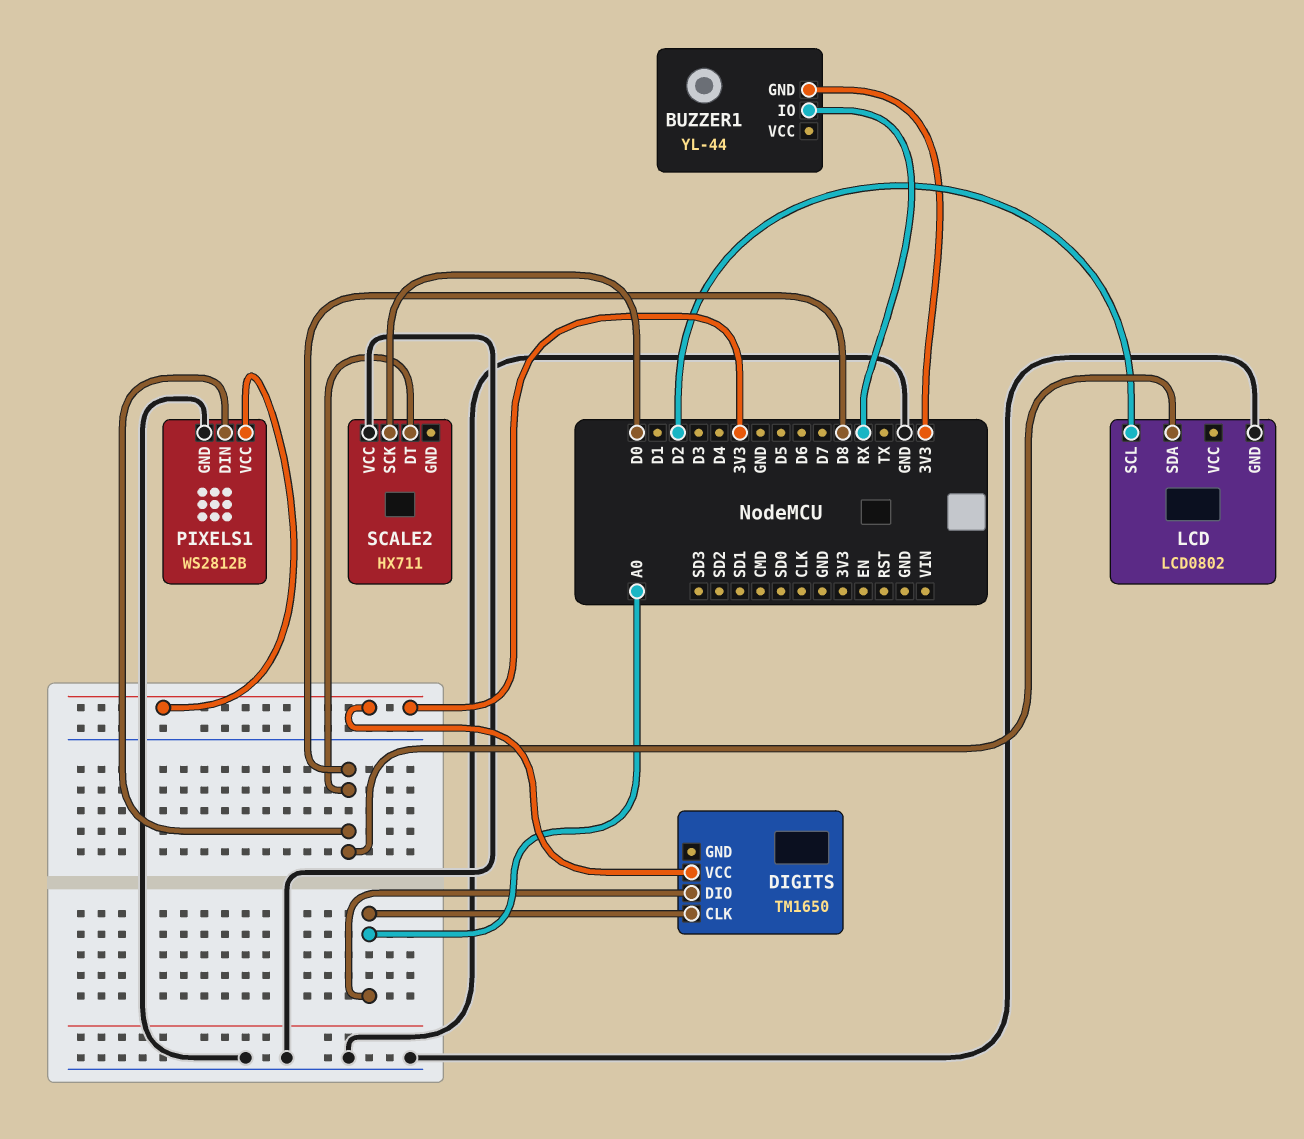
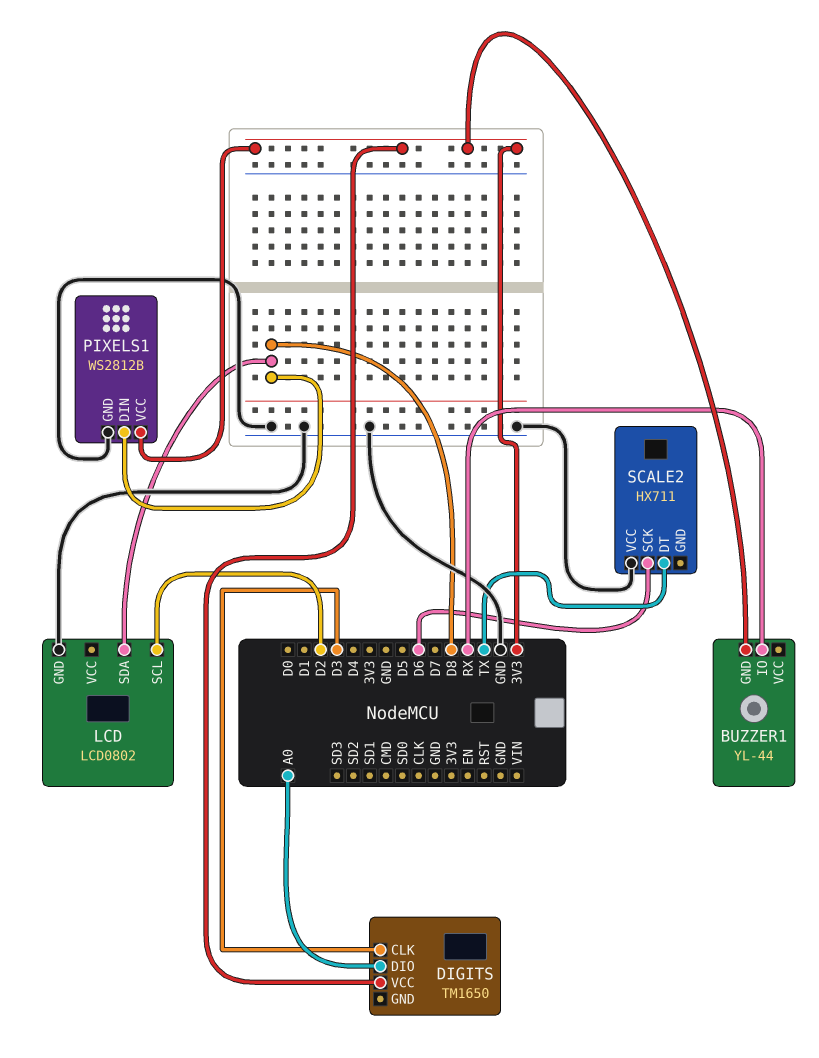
DIGITS pin CLK: A0 -> D3
SCALE2 pin DT: D8 -> TX
SCALE2 pin SCK: D0 -> D6

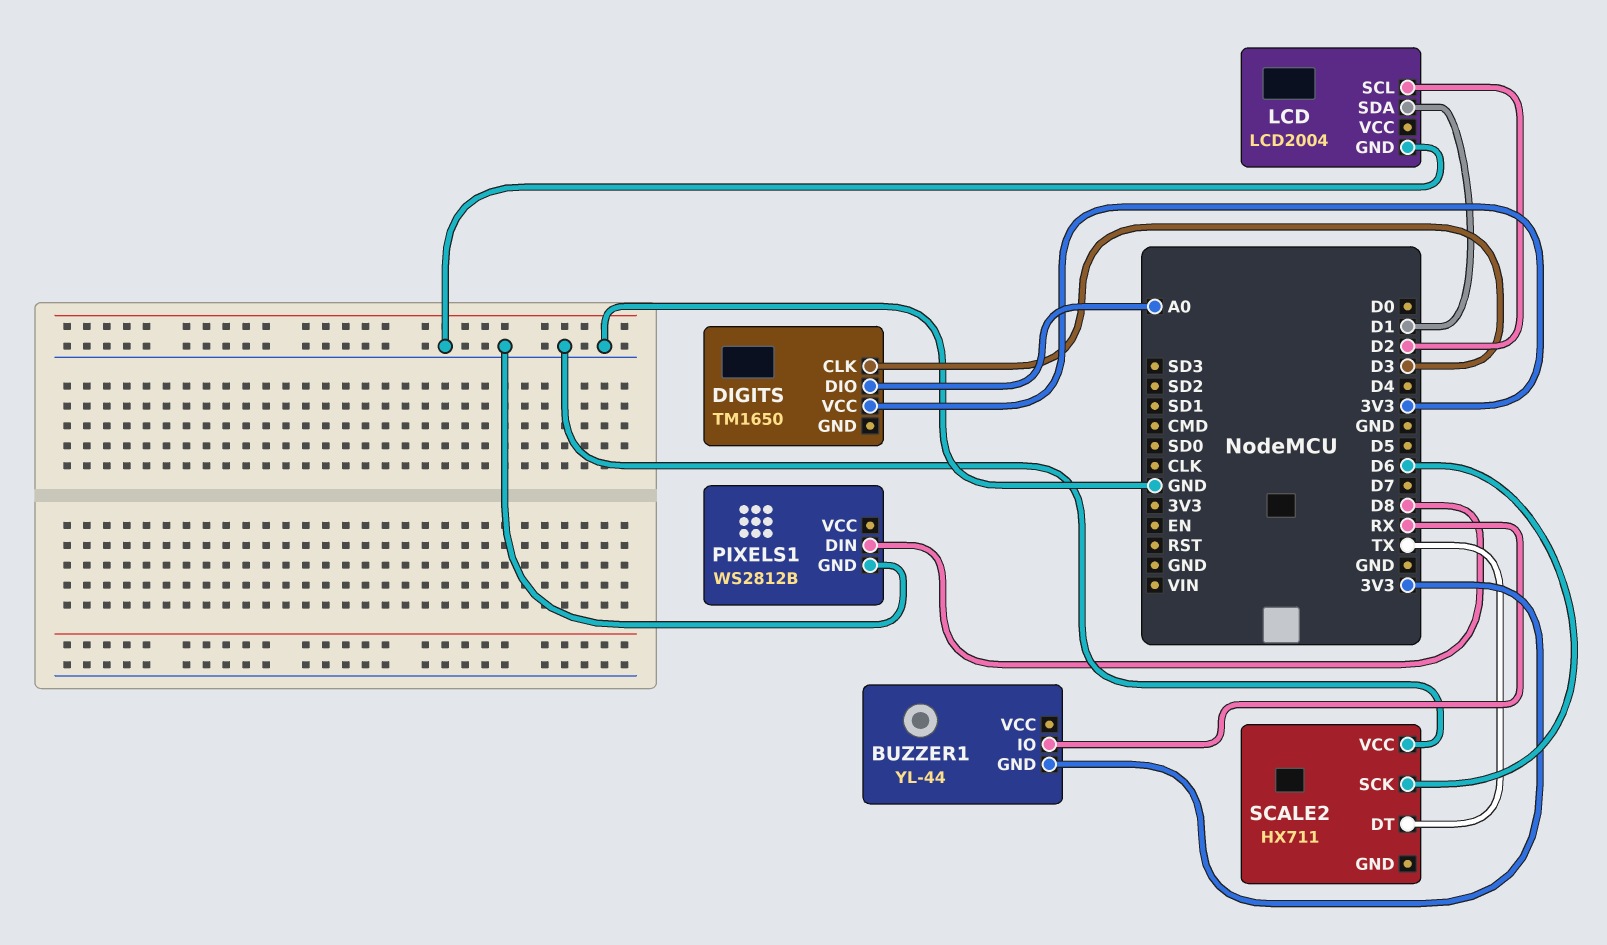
LCD: LCD0802 -> LCD2004
LCD pin SDA: D8 -> D1
PIXELS1 pin VCC: 3V3 -> none

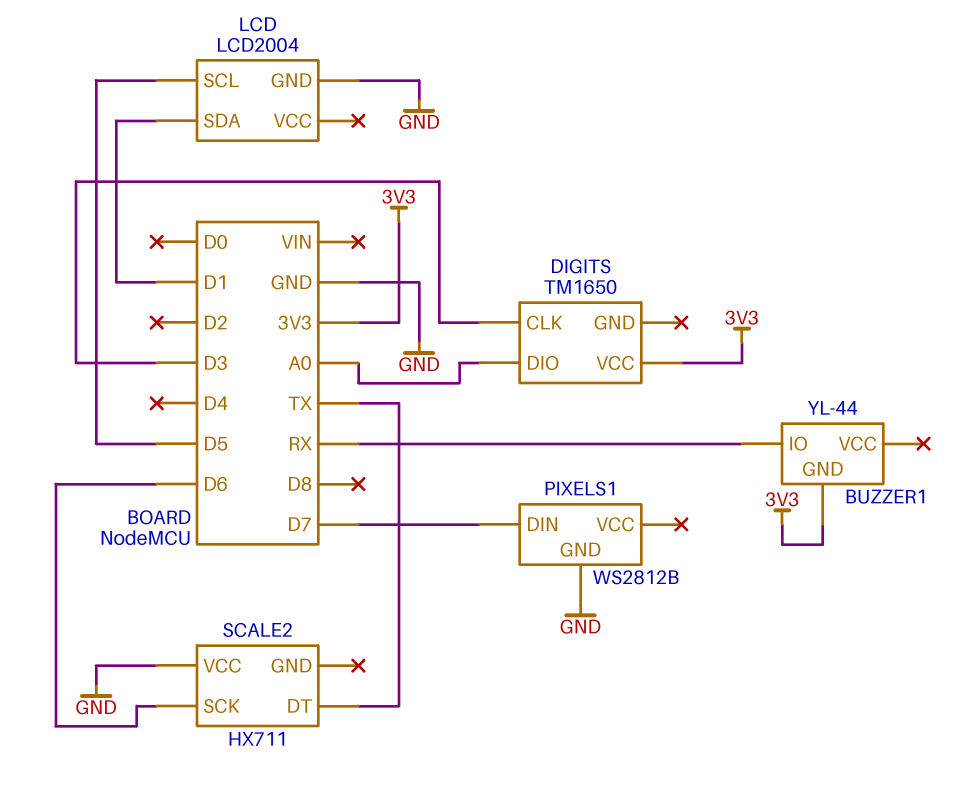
LCD pin SCL: D2 -> D5
PIXELS1 pin DIN: D8 -> D7

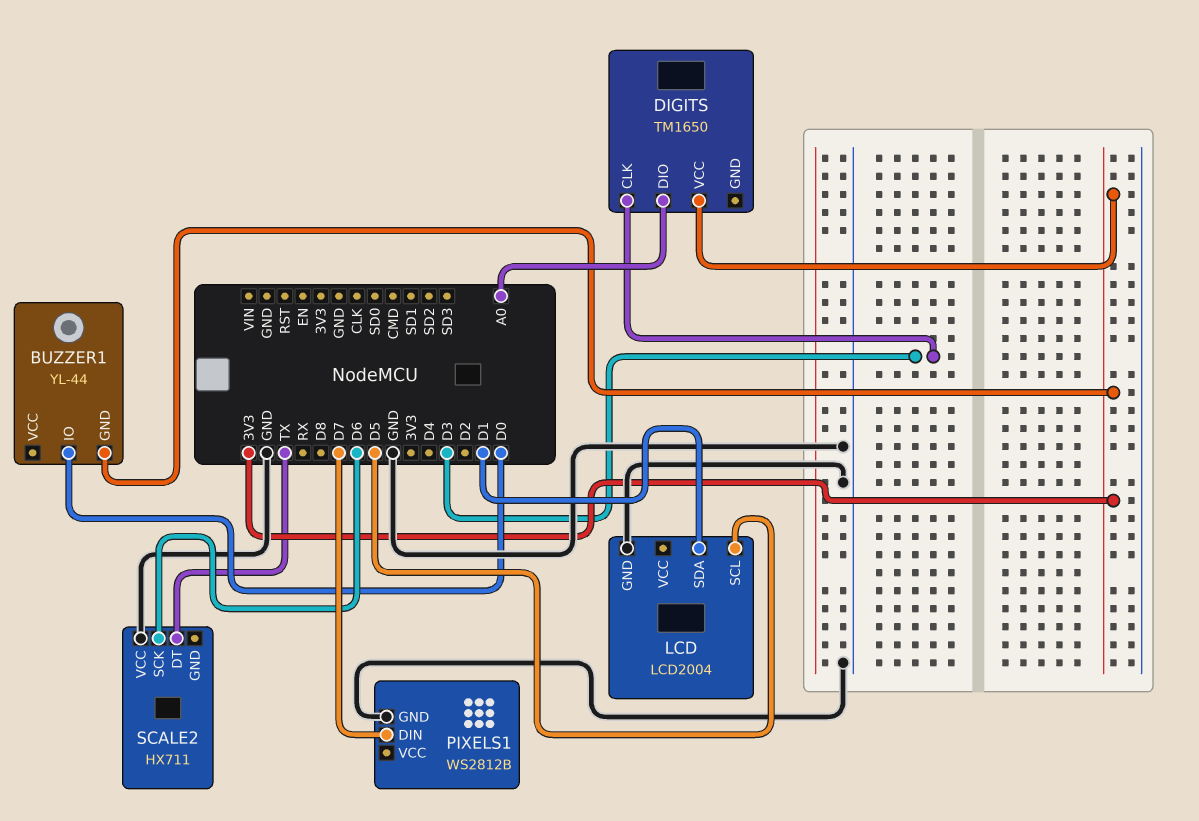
BUZZER1 pin IO: RX -> D0

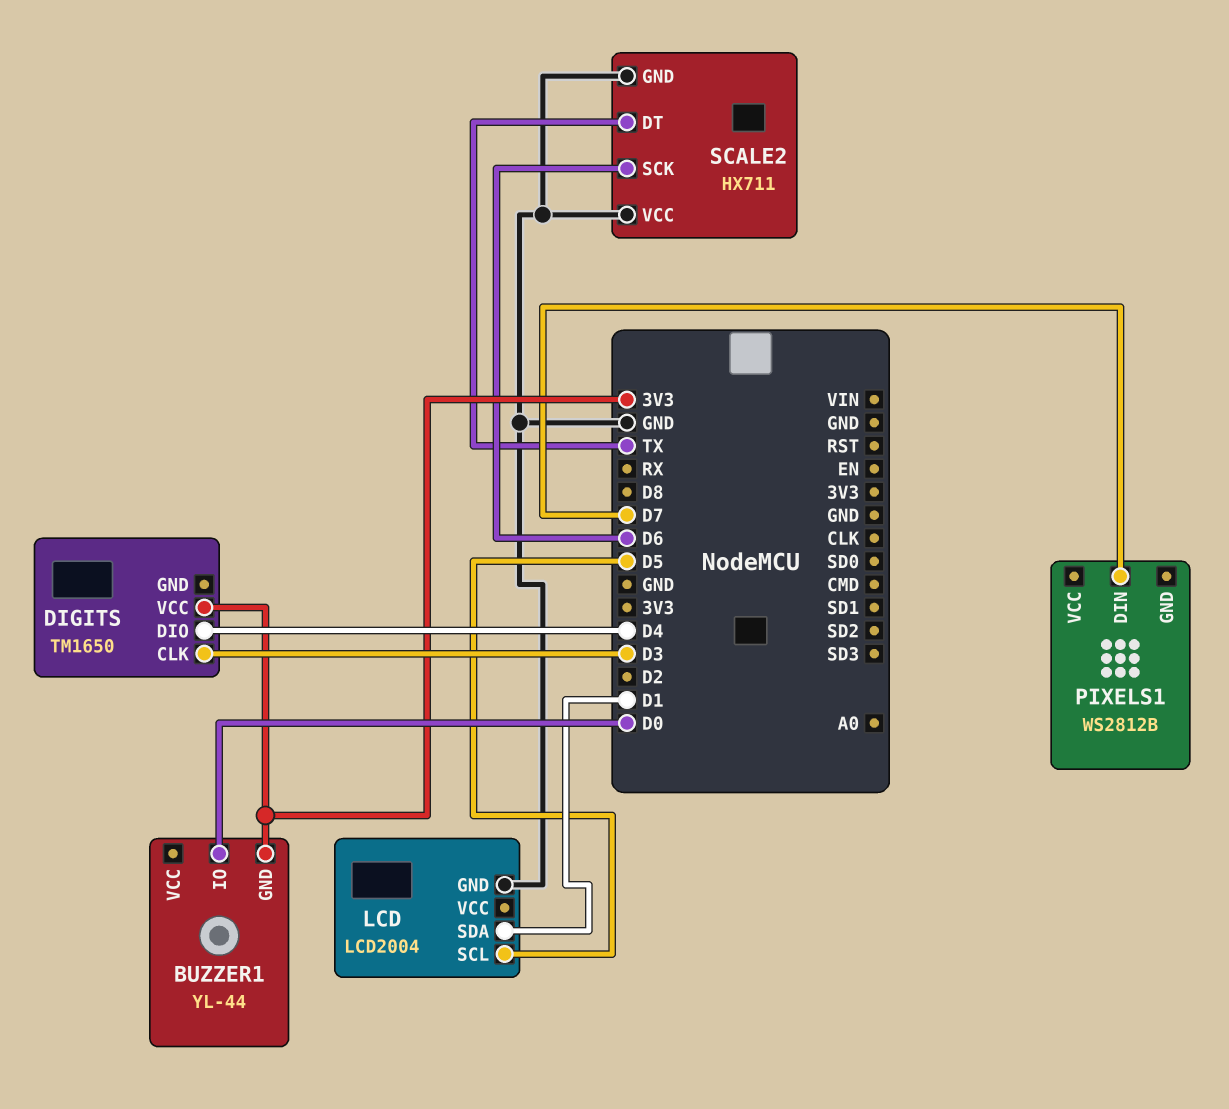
DIGITS pin DIO: A0 -> D4
PIXELS1 pin GND: GND -> none
SCALE2 pin GND: none -> GND

